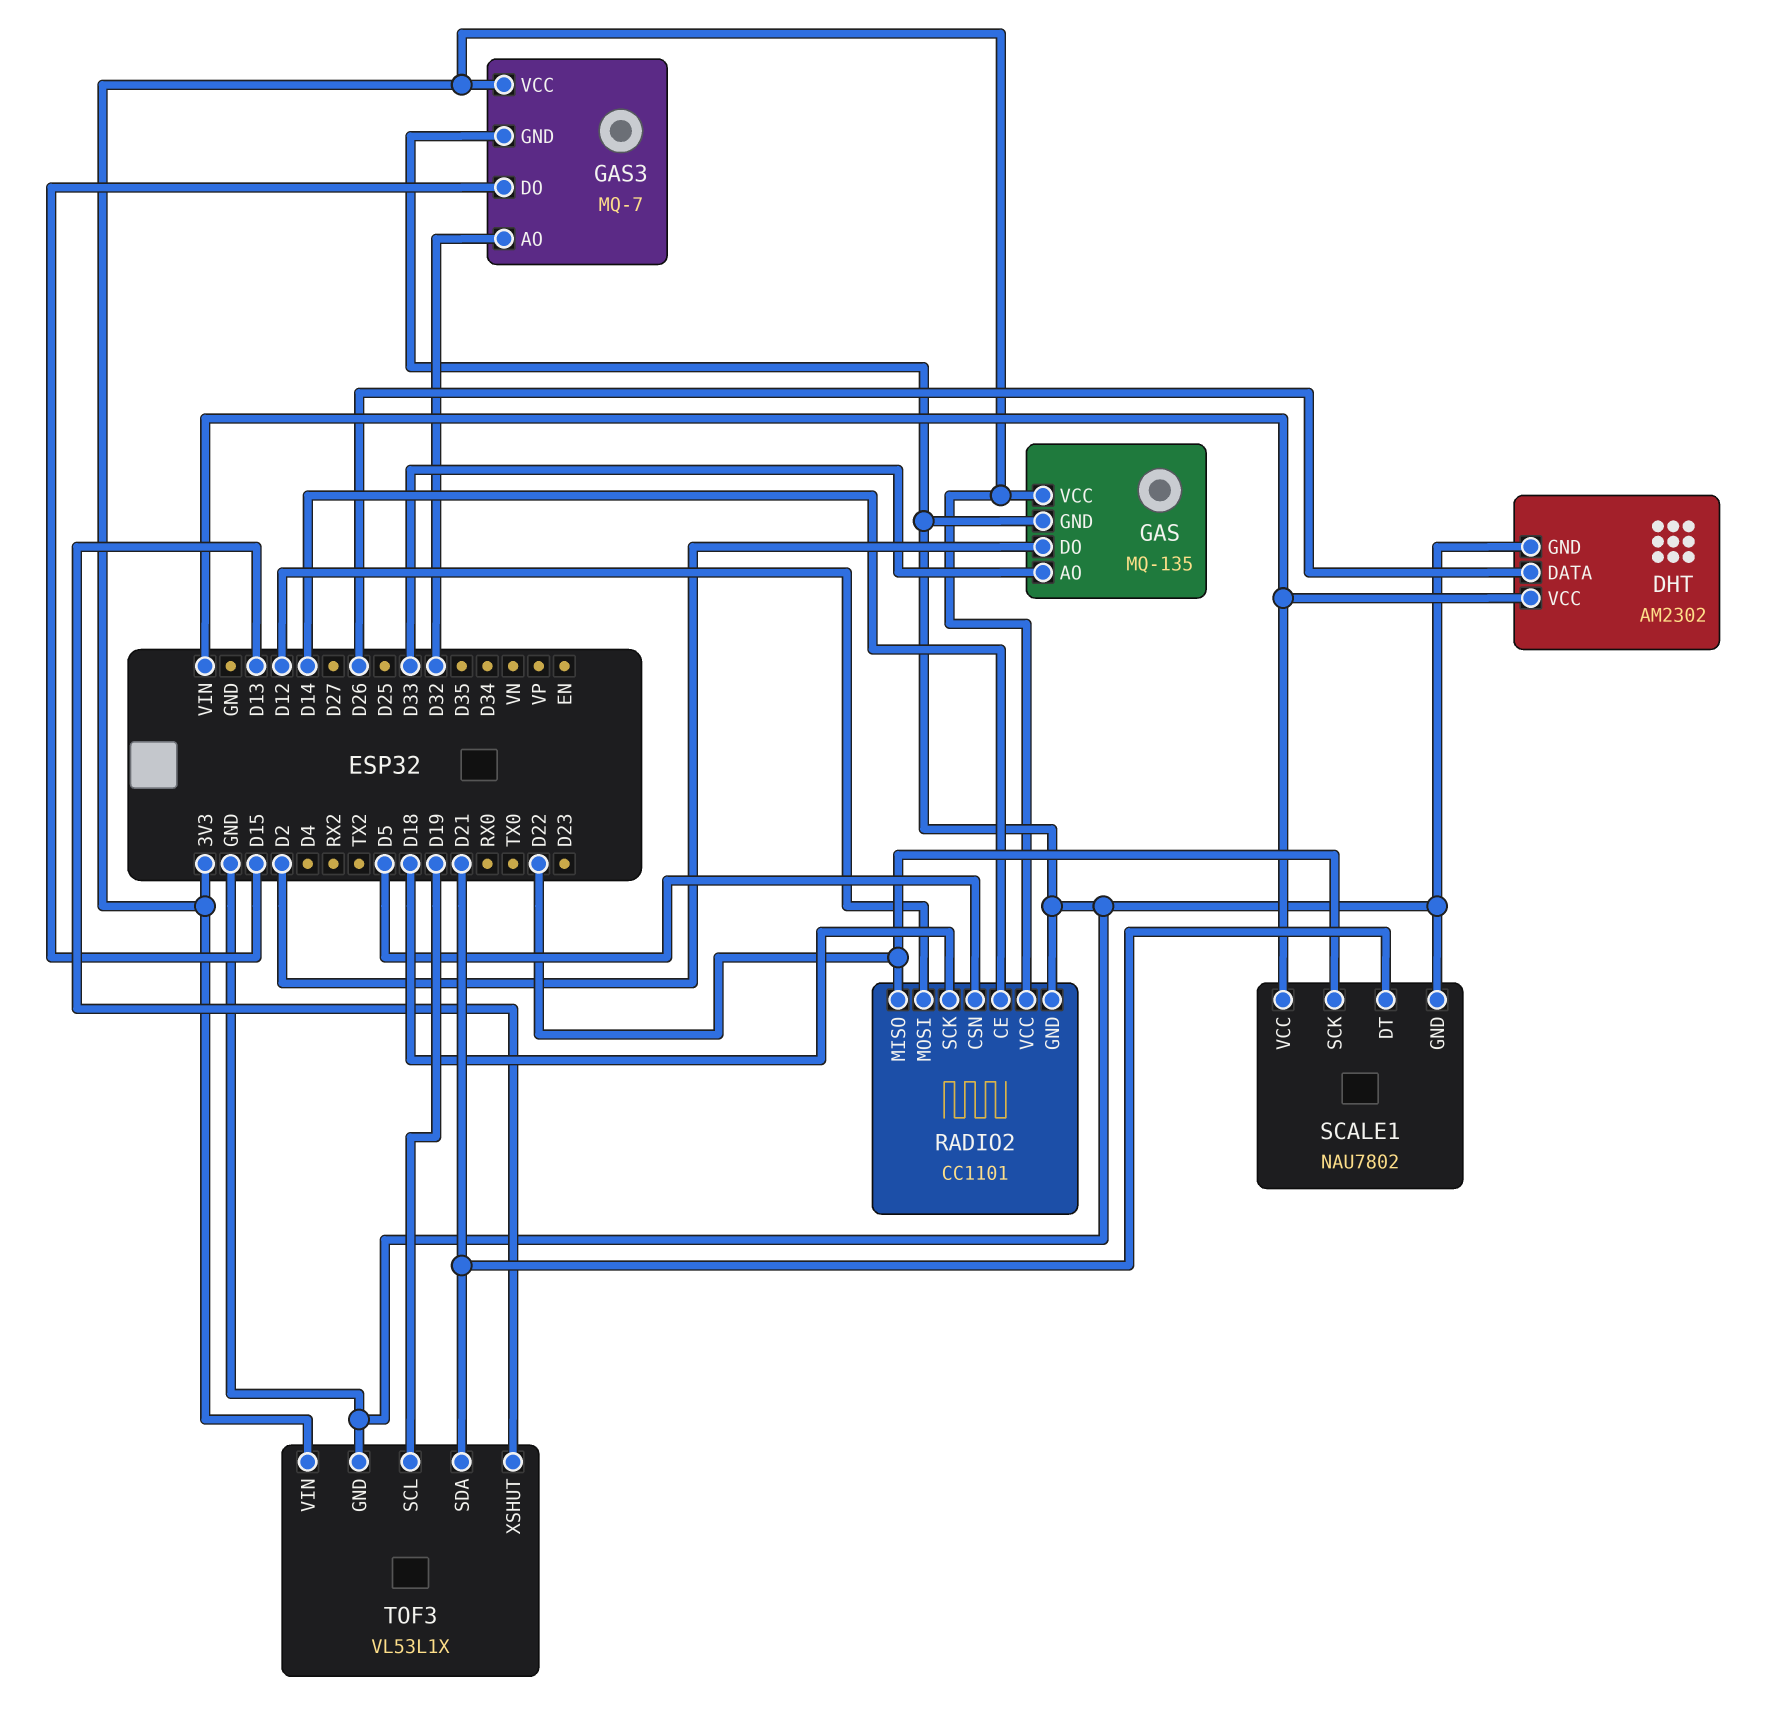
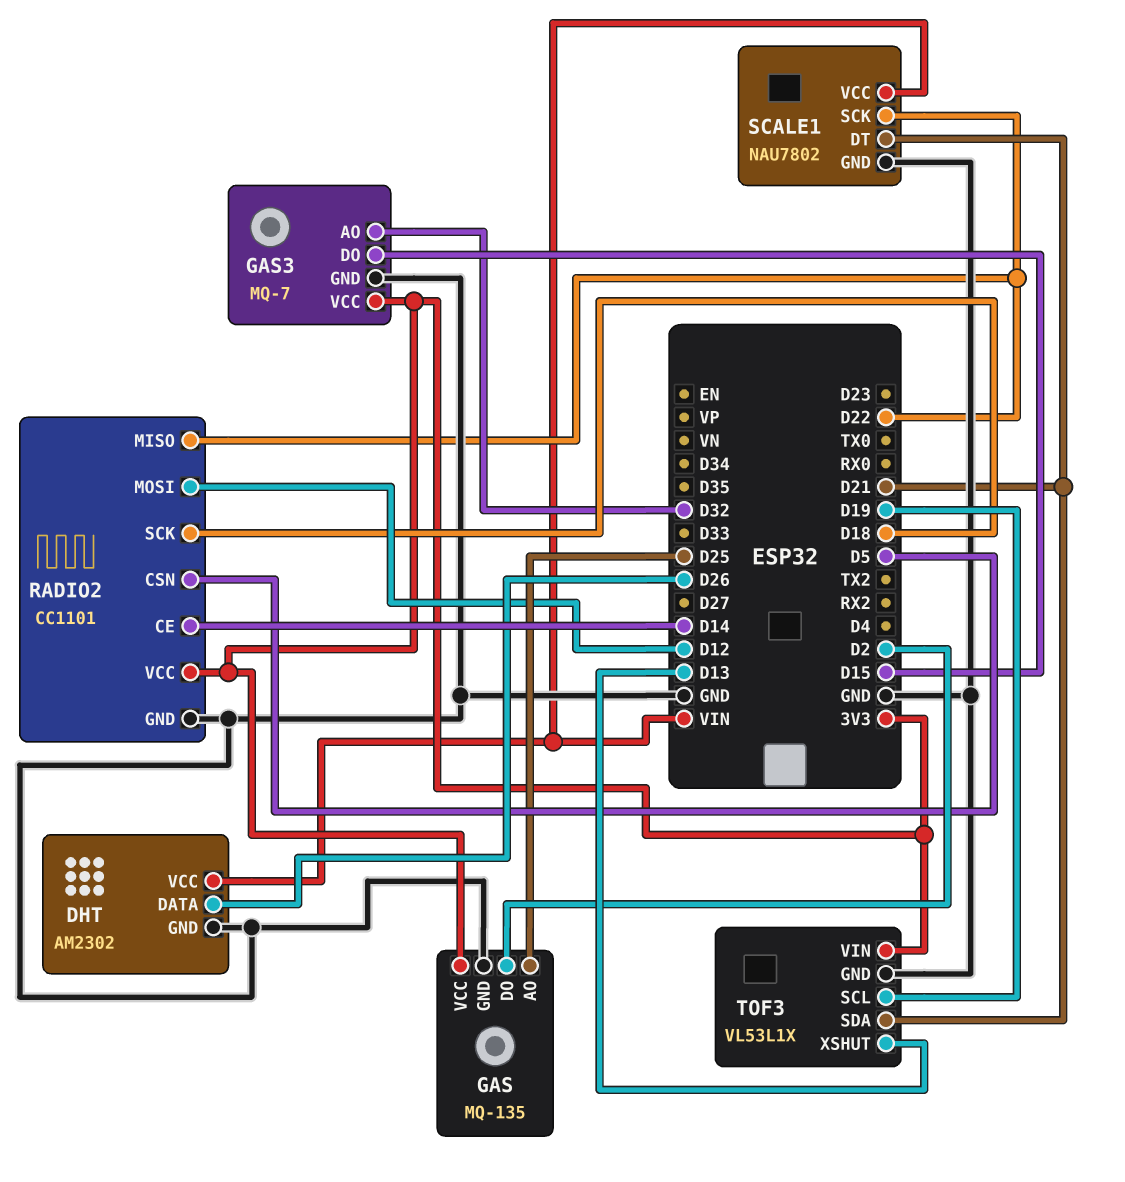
GAS pin AO: D33 -> D25

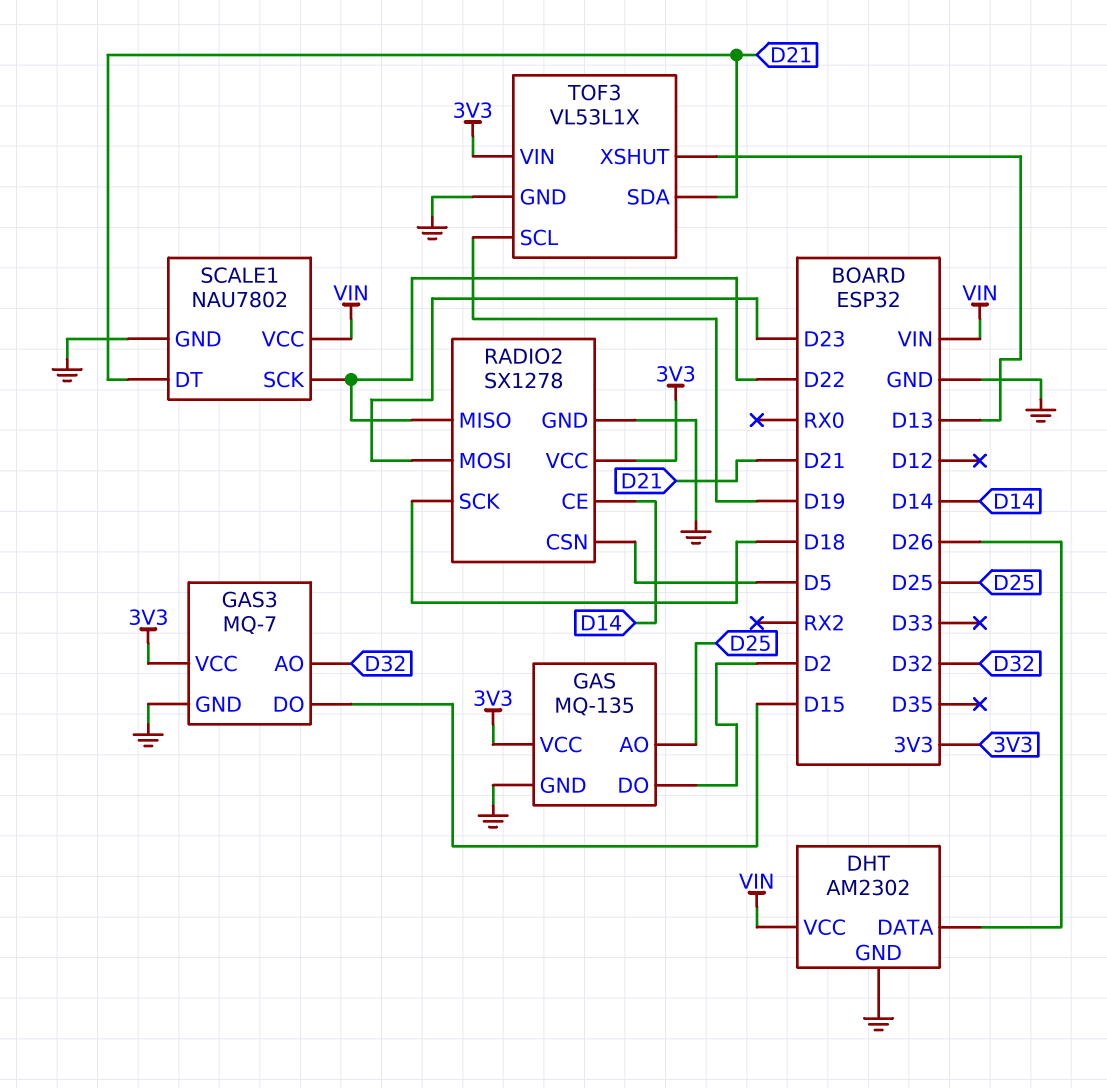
RADIO2: CC1101 -> SX1278
RADIO2 pin MOSI: D12 -> D23

